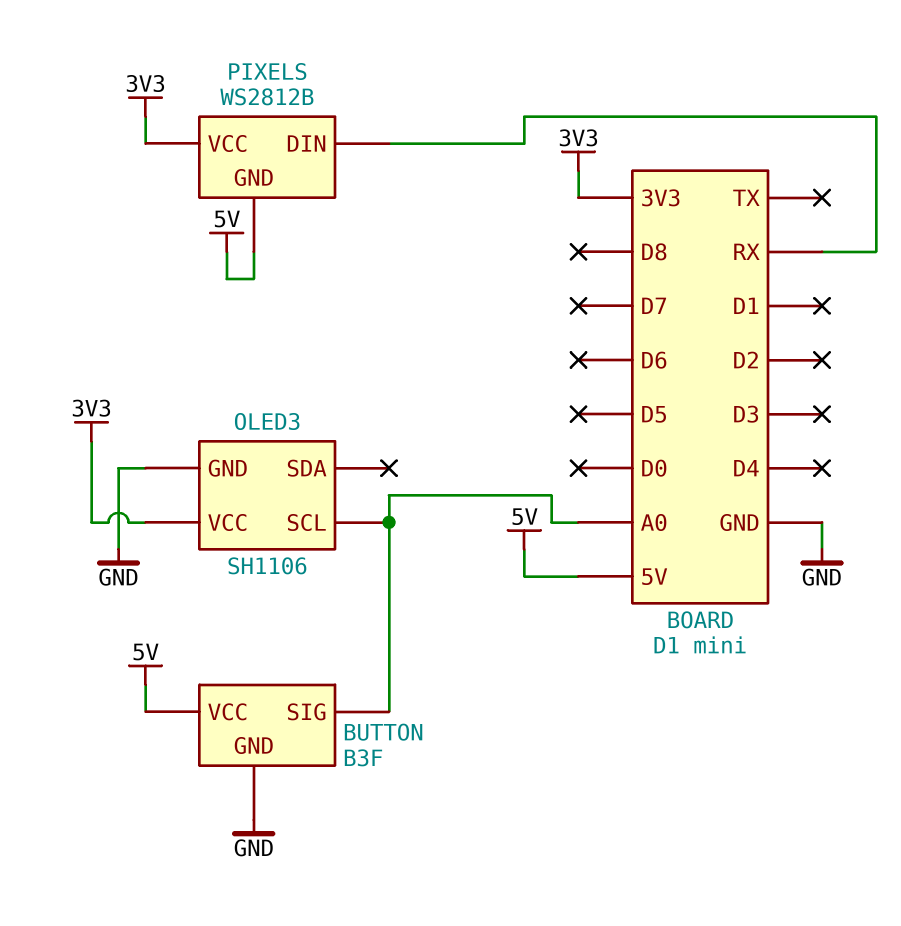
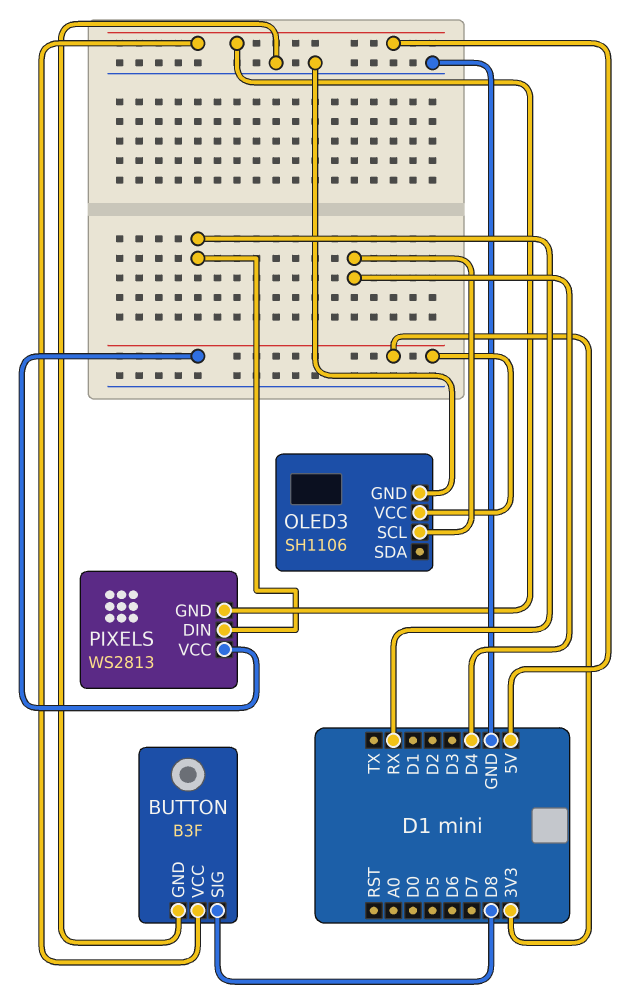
BUTTON pin SIG: A0 -> D8
OLED3 pin SCL: A0 -> D4
PIXELS: WS2812B -> WS2813

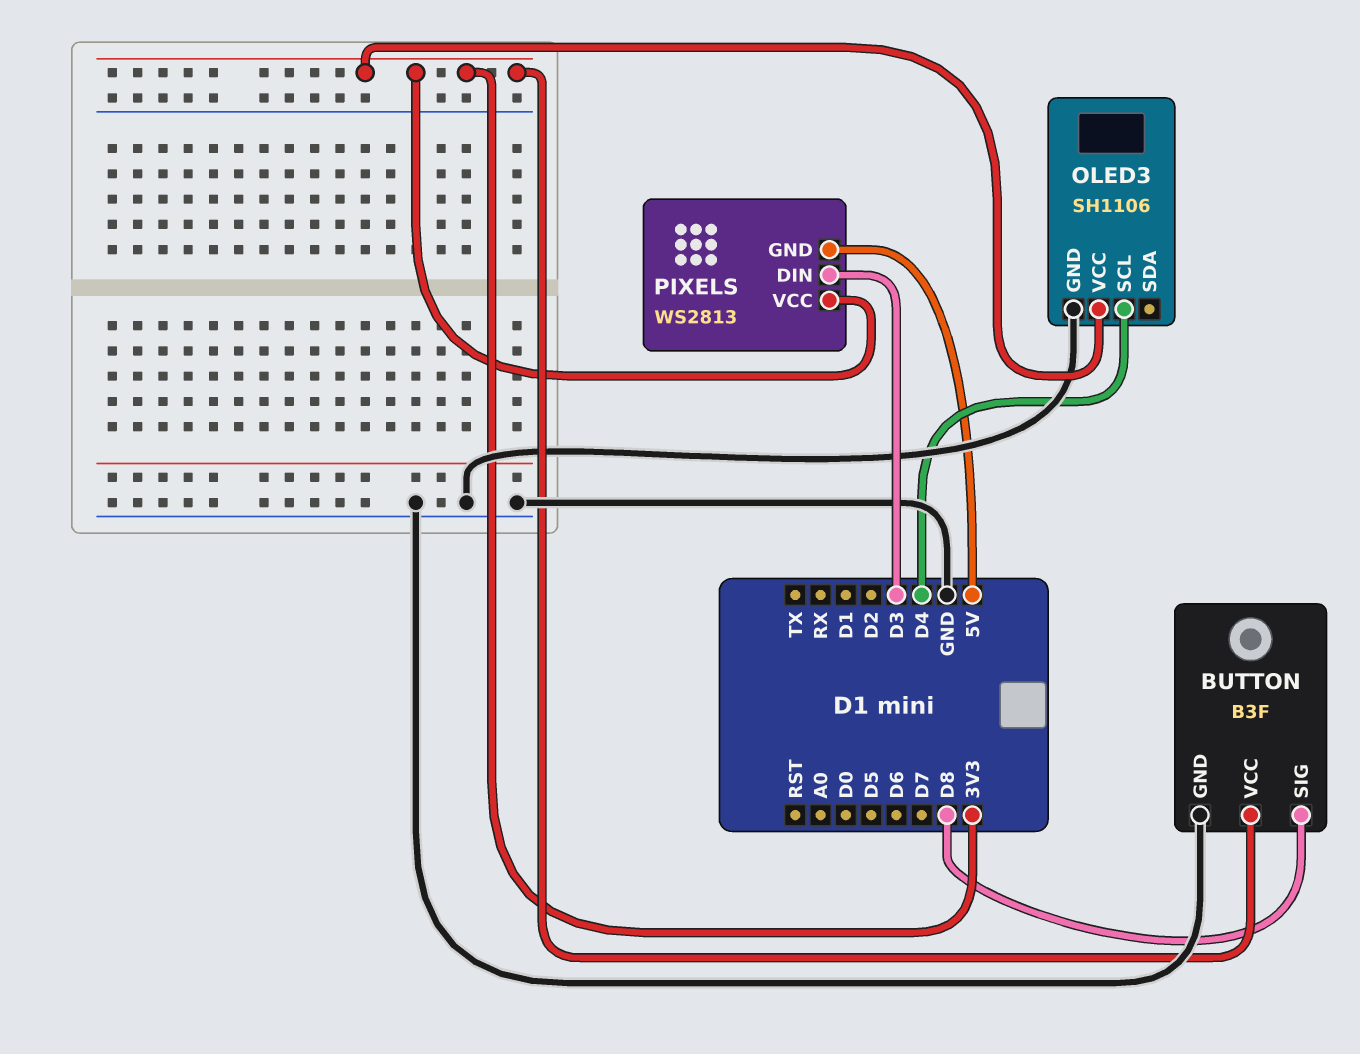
BUTTON pin VCC: 5V -> 3V3
PIXELS pin DIN: RX -> D3

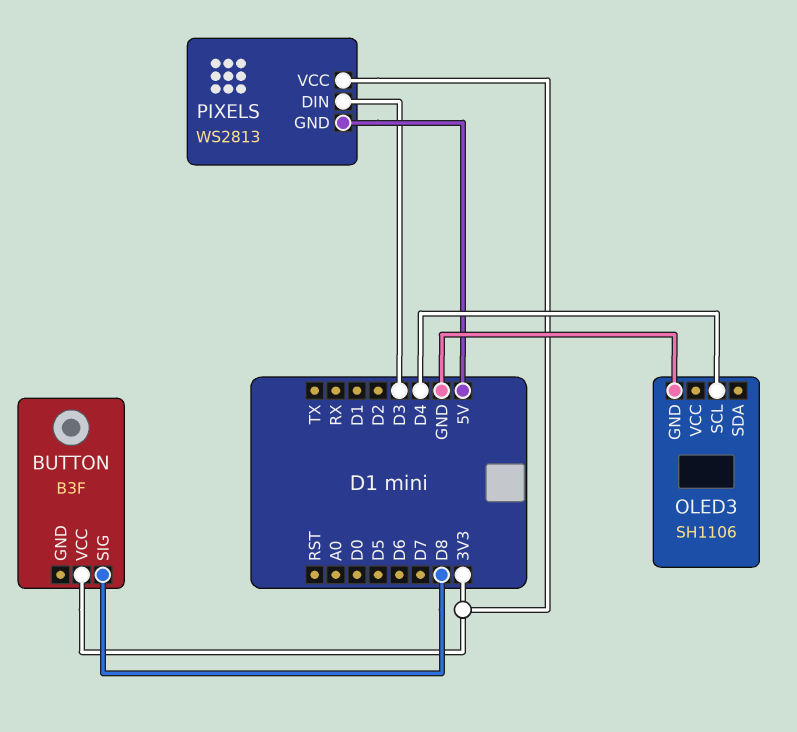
BUTTON pin GND: GND -> none
OLED3 pin VCC: 3V3 -> none

